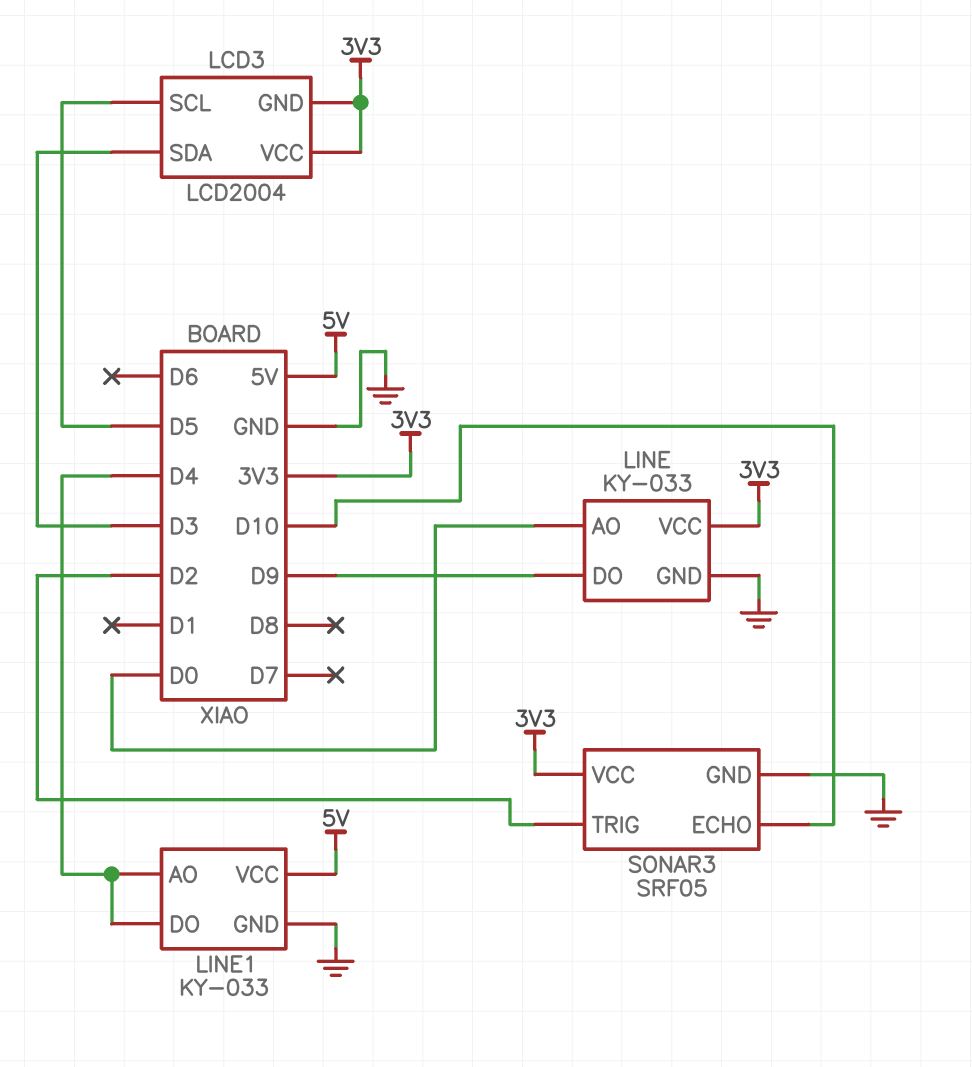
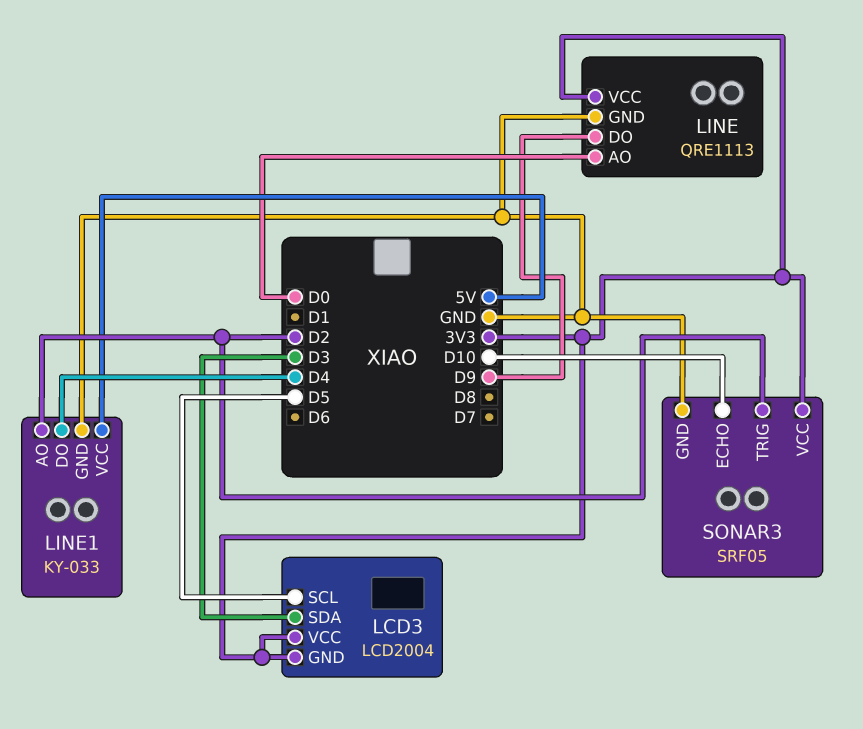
LINE: KY-033 -> QRE1113
LINE1 pin AO: D4 -> D2

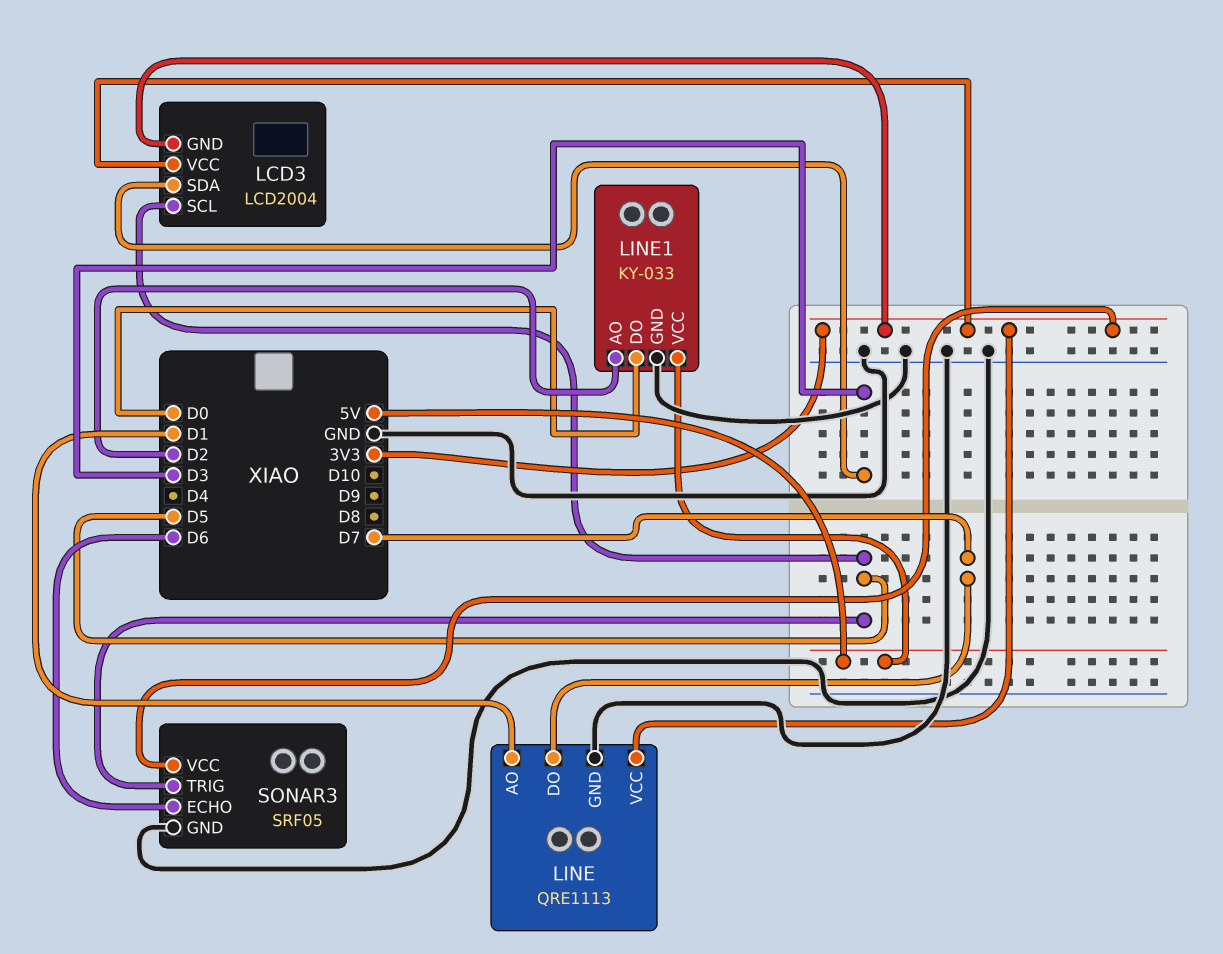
LINE pin AO: D0 -> D1
LINE pin DO: D9 -> D7
LINE1 pin DO: D4 -> D0
SONAR3 pin ECHO: D10 -> D6
SONAR3 pin TRIG: D2 -> D5

